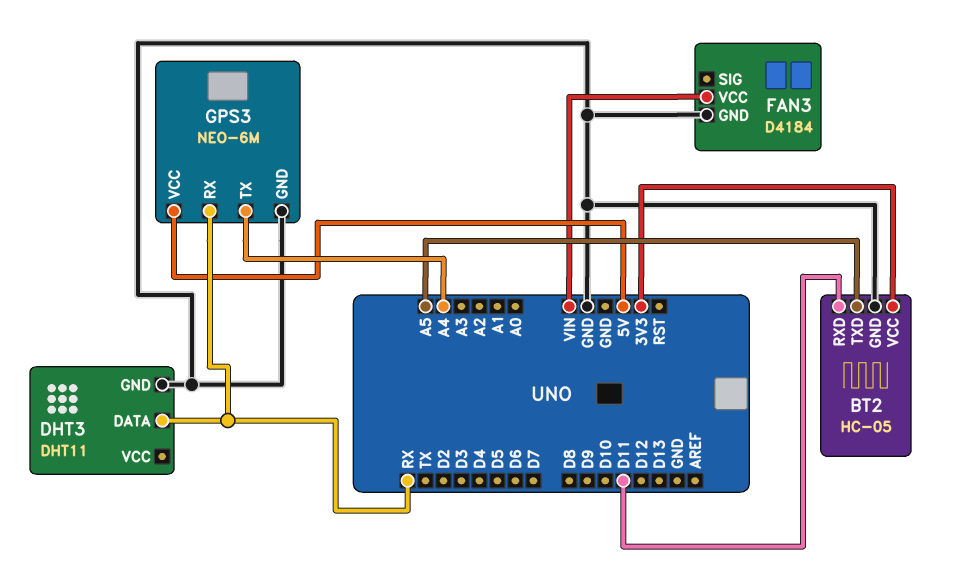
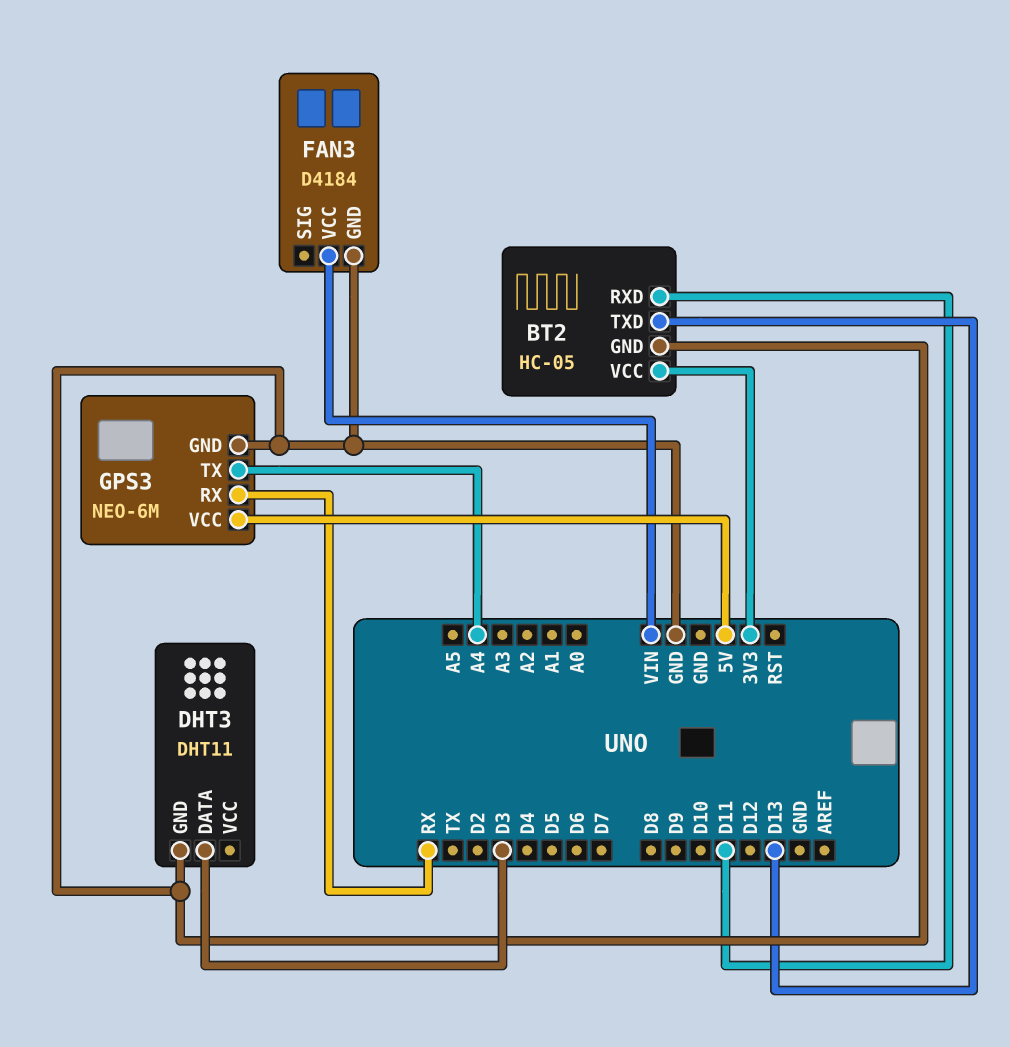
BT2 pin TXD: A5 -> D13
DHT3 pin DATA: RX -> D3

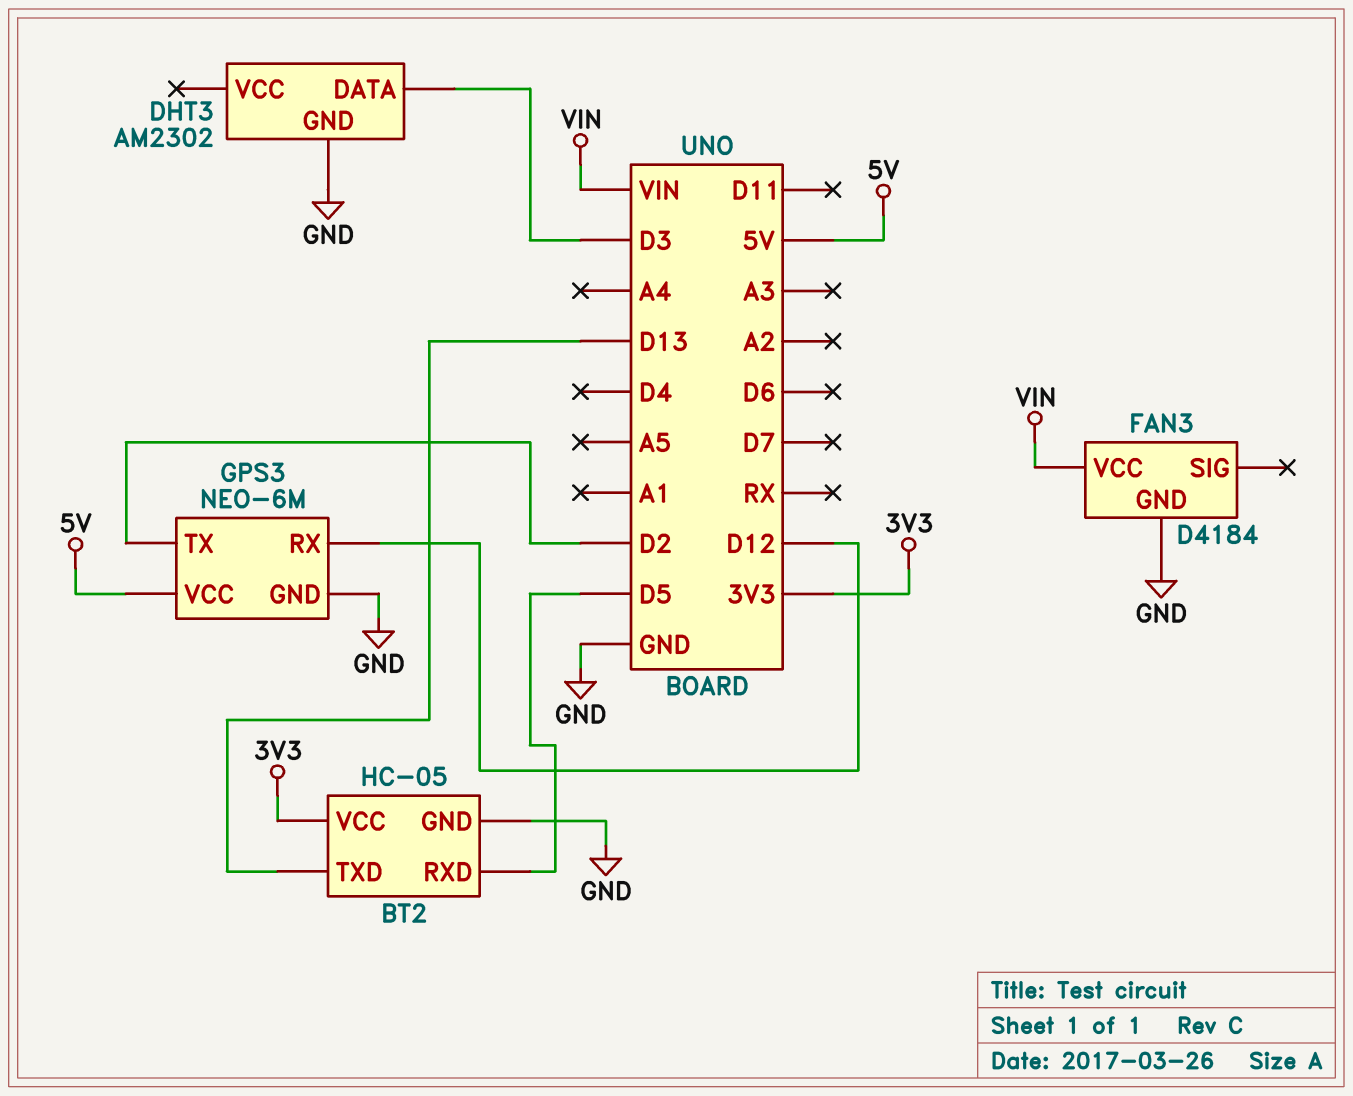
BT2 pin RXD: D11 -> D5
DHT3: DHT11 -> AM2302
GPS3 pin RX: RX -> D12
GPS3 pin TX: A4 -> D2

